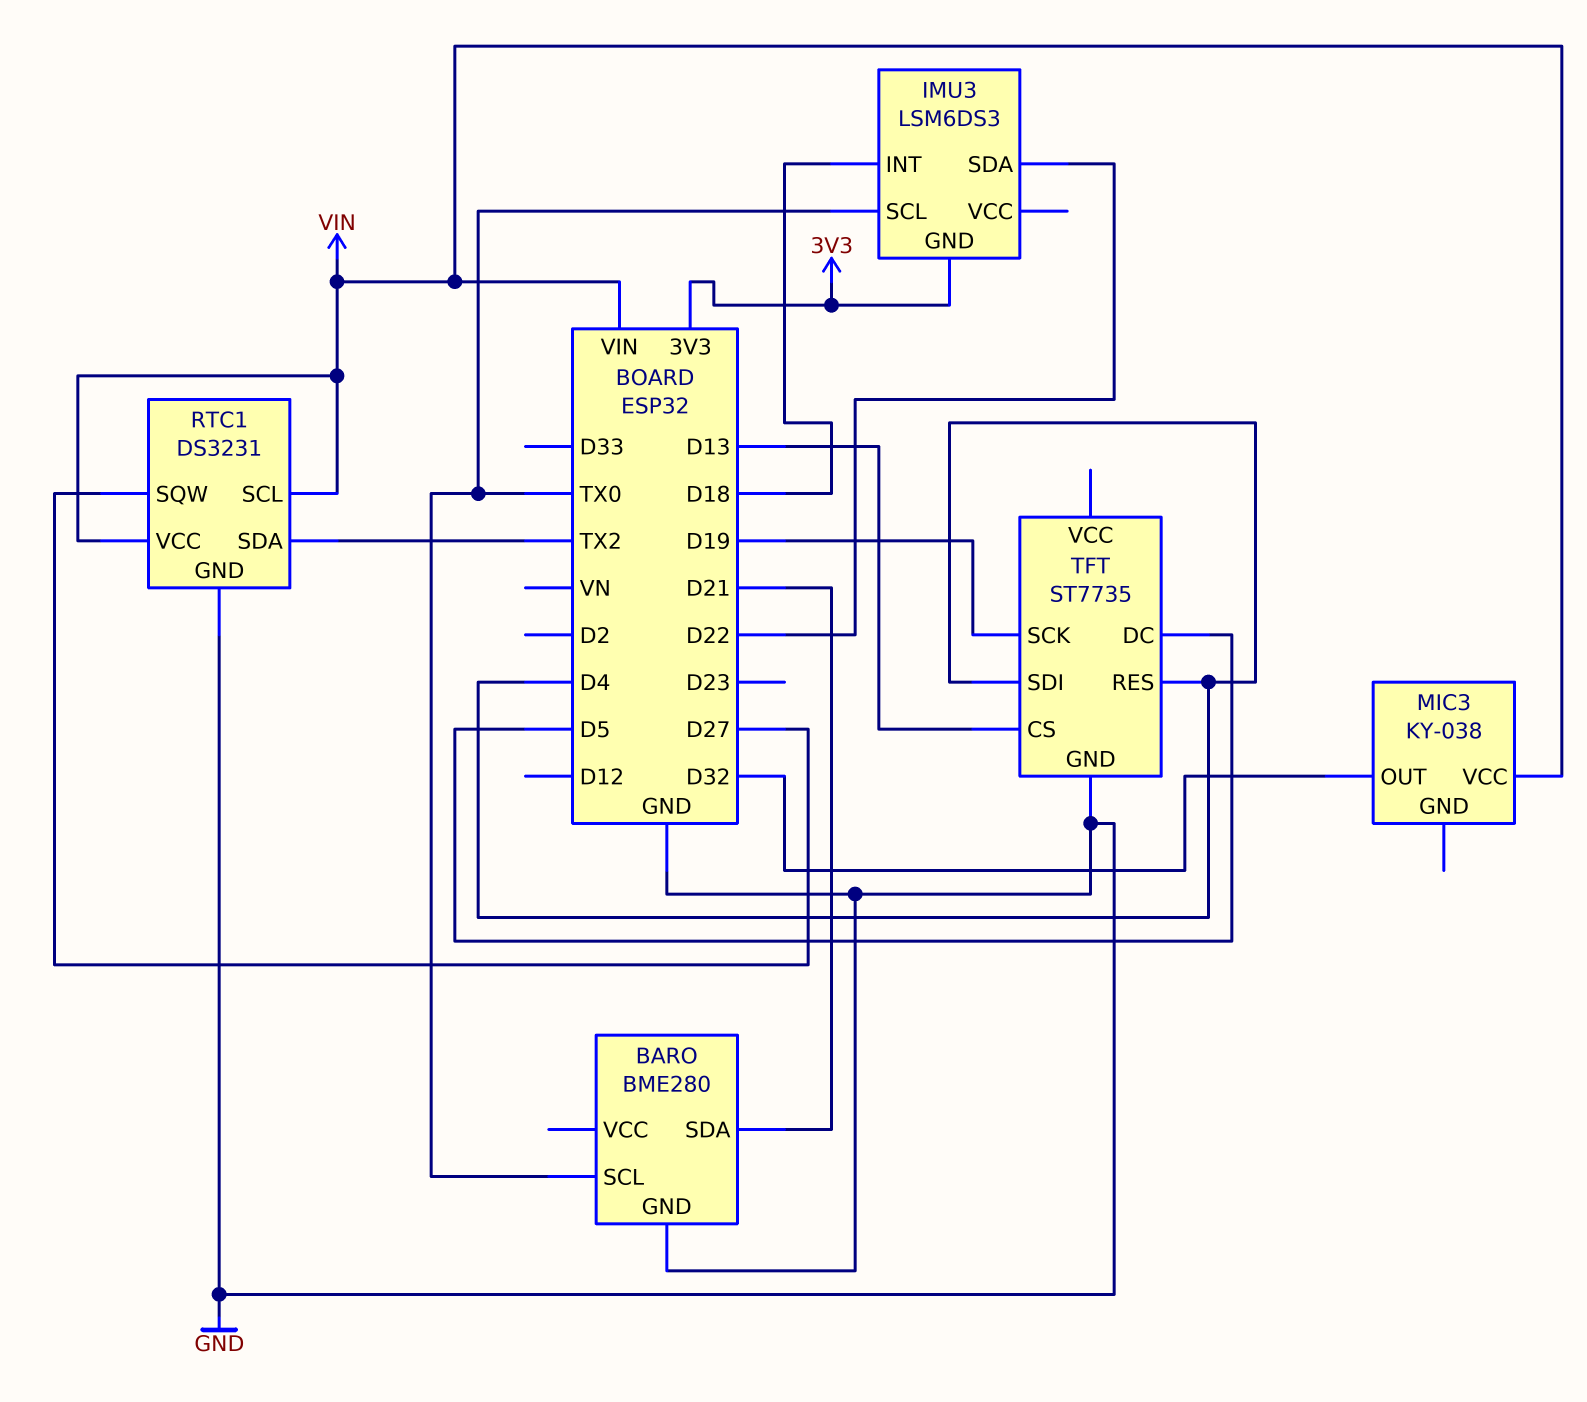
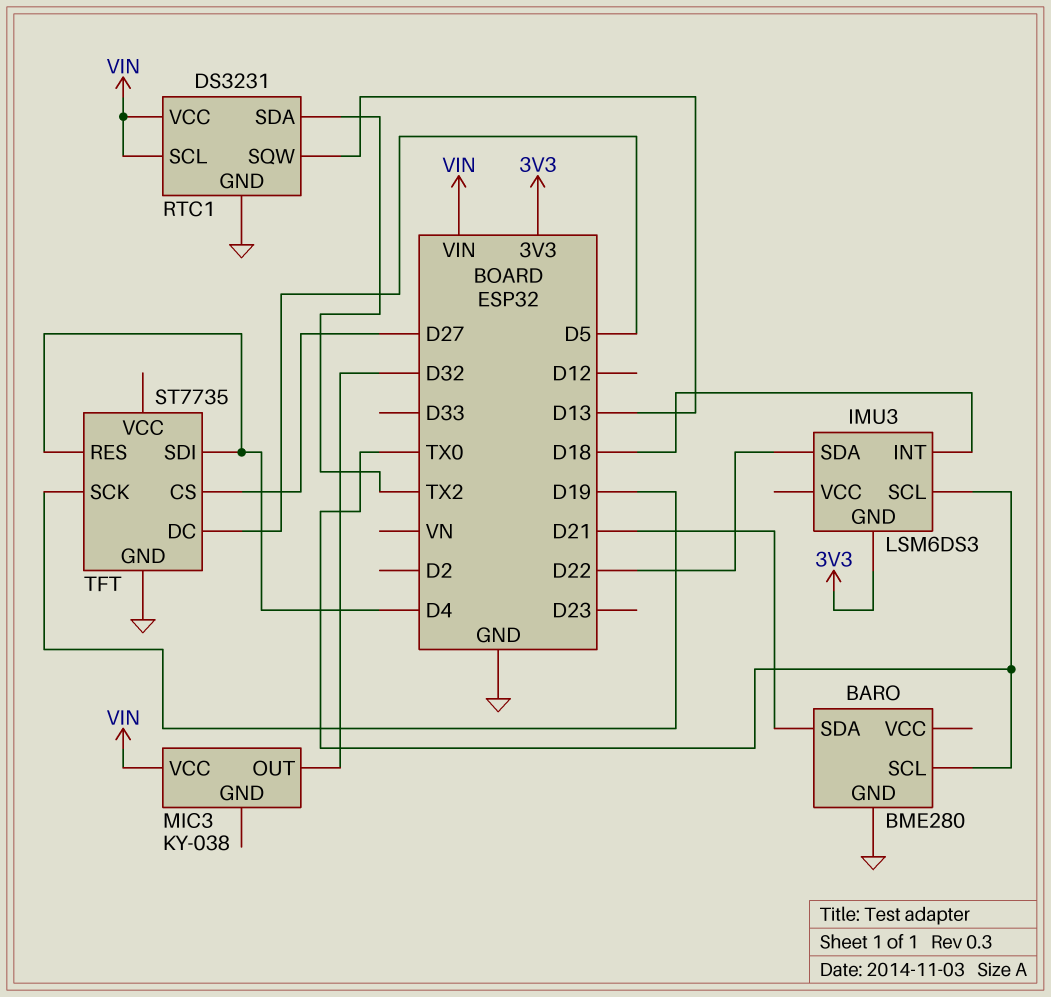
RTC1 pin SQW: D27 -> D13
TFT pin CS: D13 -> D27

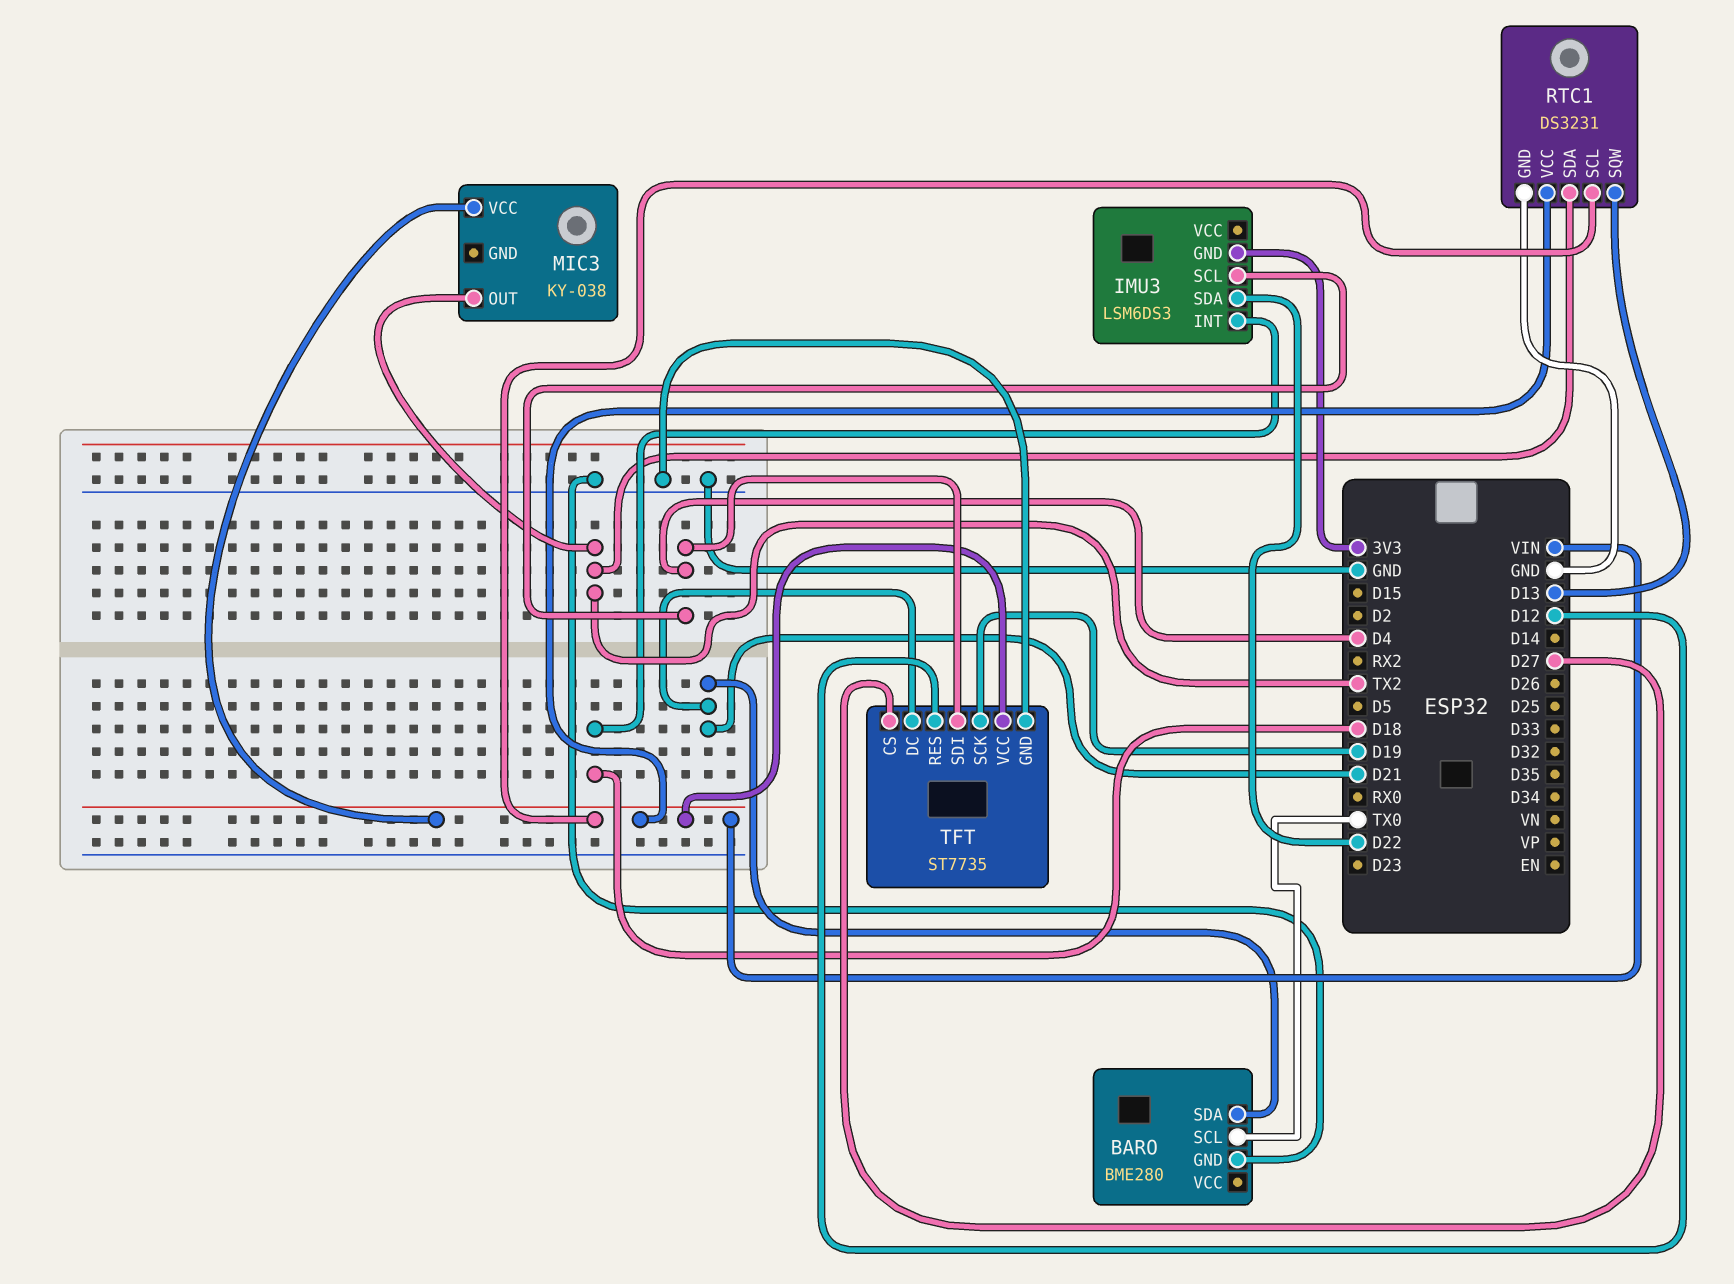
IMU3 pin SCL: TX0 -> D4
MIC3 pin OUT: D32 -> TX2
TFT pin DC: D5 -> D21
TFT pin RES: D4 -> D12
TFT pin VCC: none -> VIN

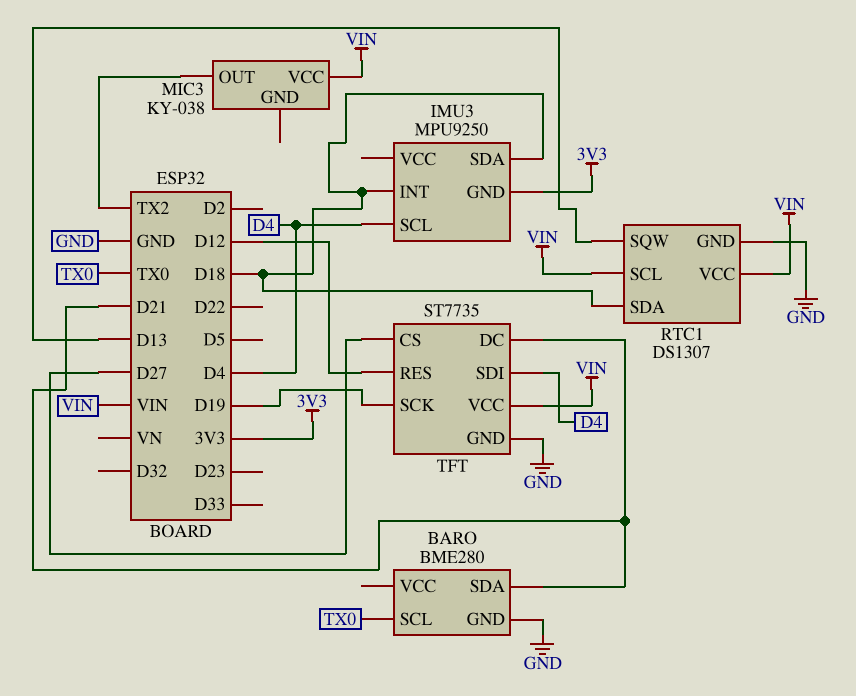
IMU3: LSM6DS3 -> MPU9250
IMU3 pin SDA: D22 -> D18
RTC1: DS3231 -> DS1307
RTC1 pin SDA: TX2 -> D18

